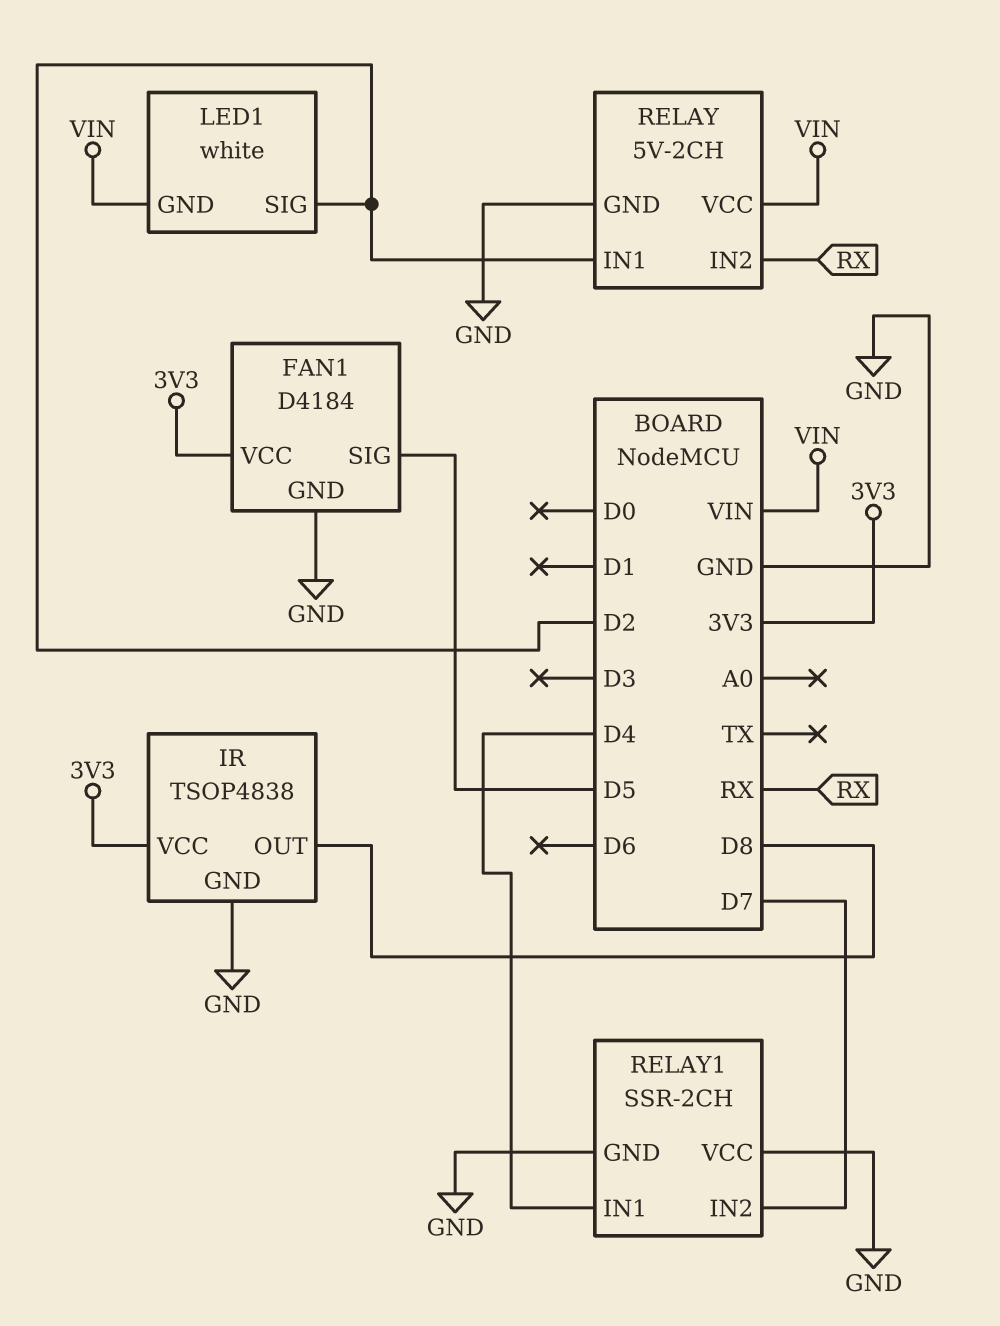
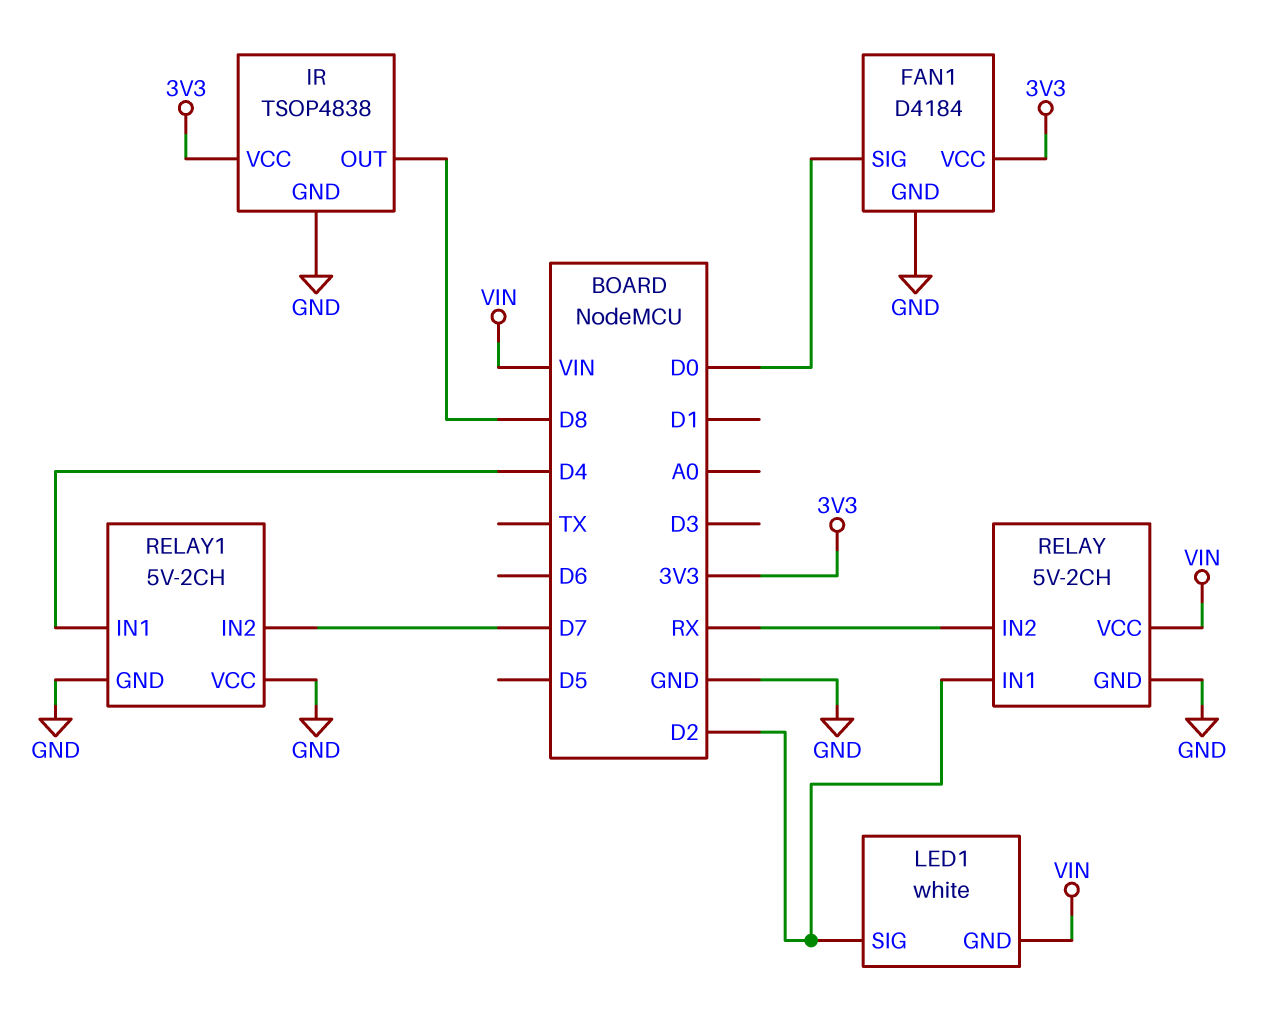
FAN1 pin SIG: D5 -> D0
RELAY1: SSR-2CH -> 5V-2CH

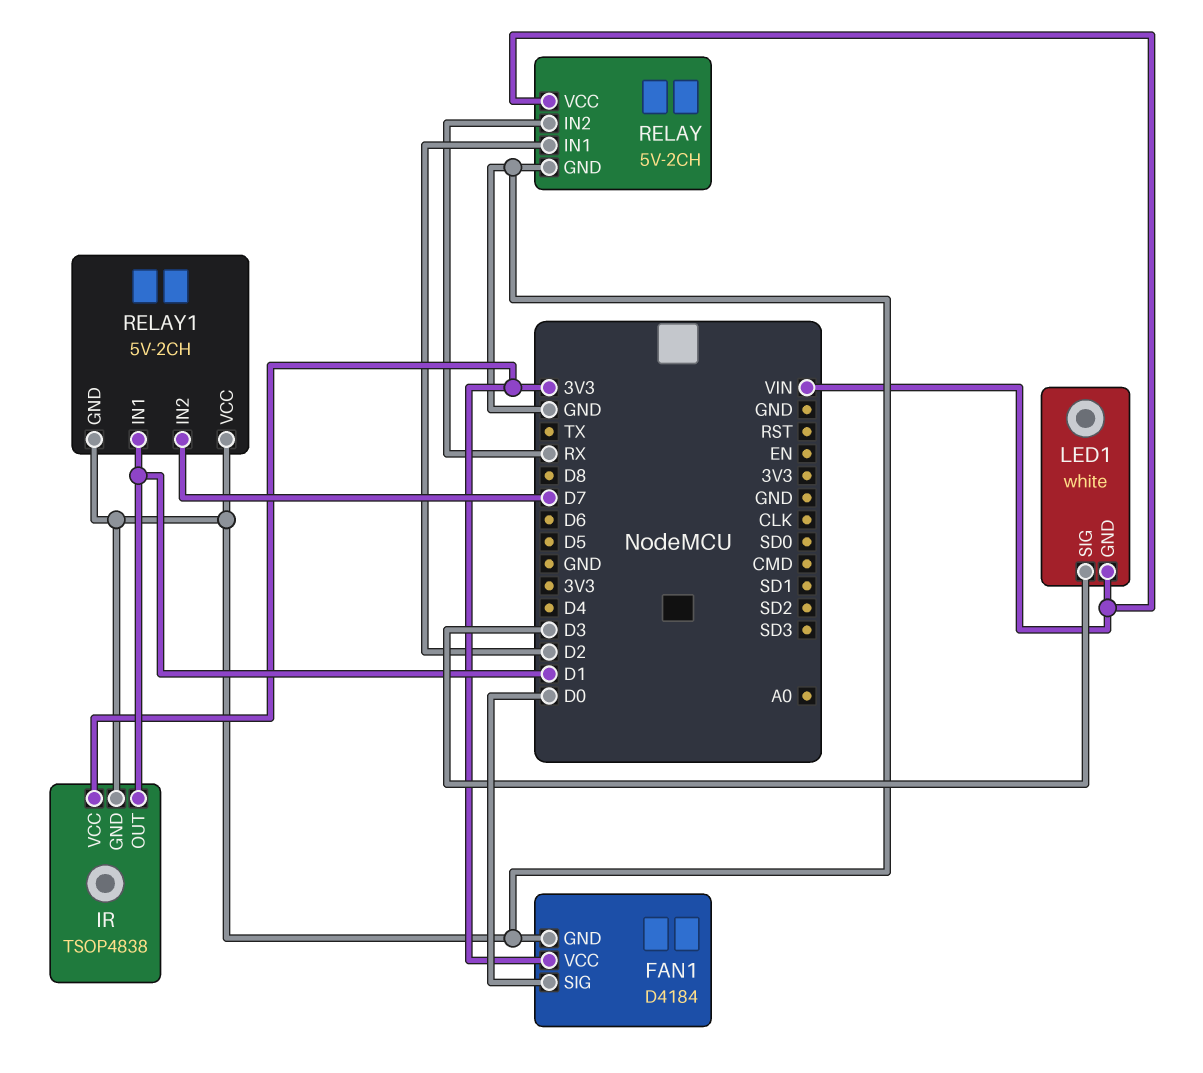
IR pin OUT: D8 -> D1
LED1 pin SIG: D2 -> D3
RELAY1 pin IN1: D4 -> D1

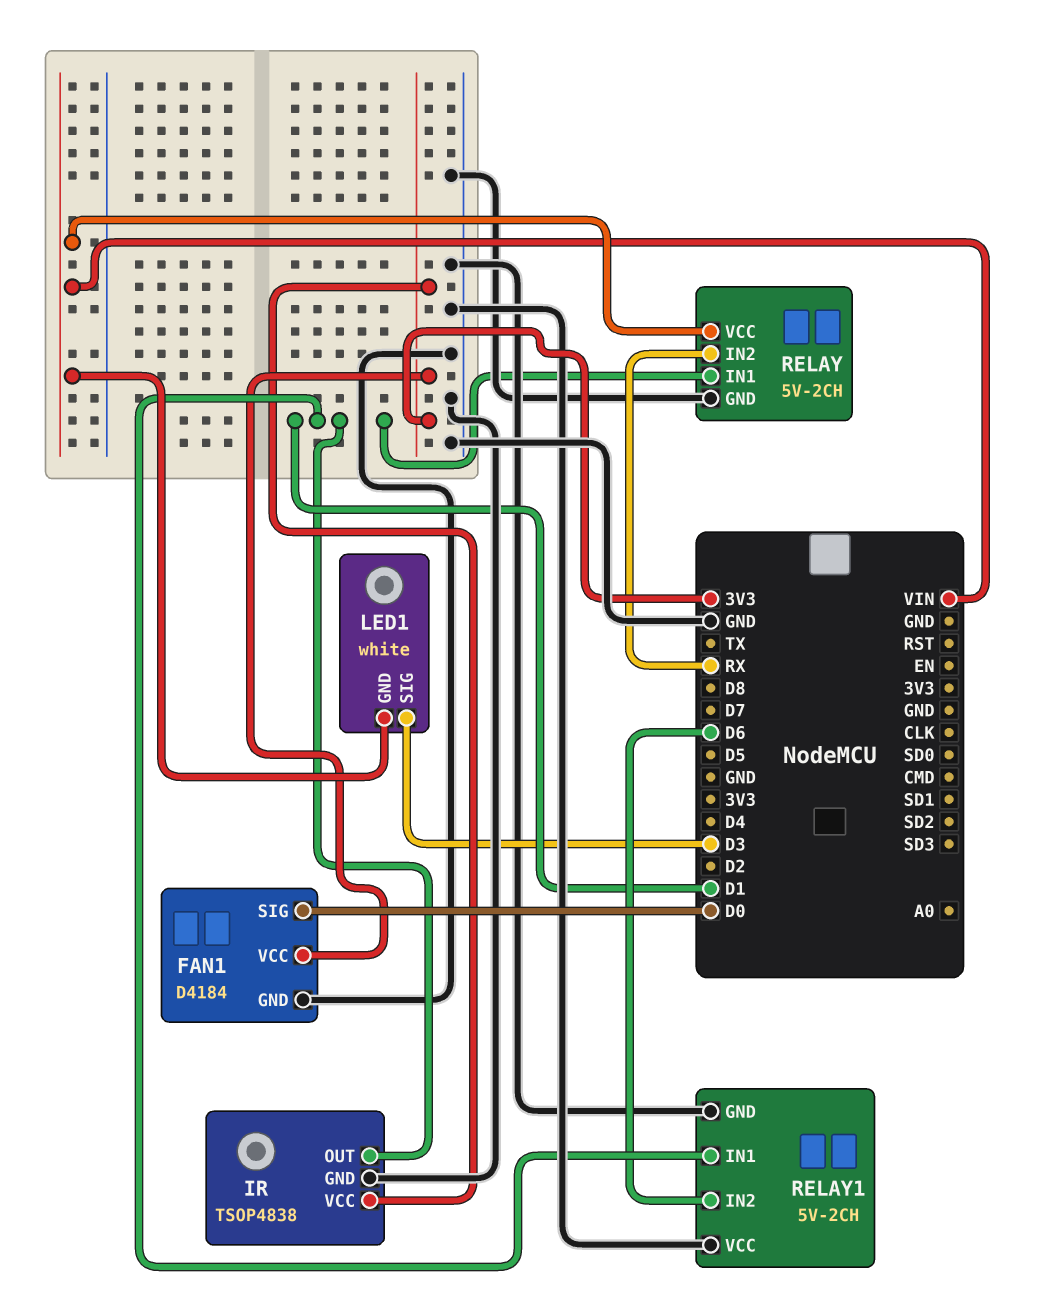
RELAY pin IN1: D2 -> D1
RELAY1 pin IN2: D7 -> D6

